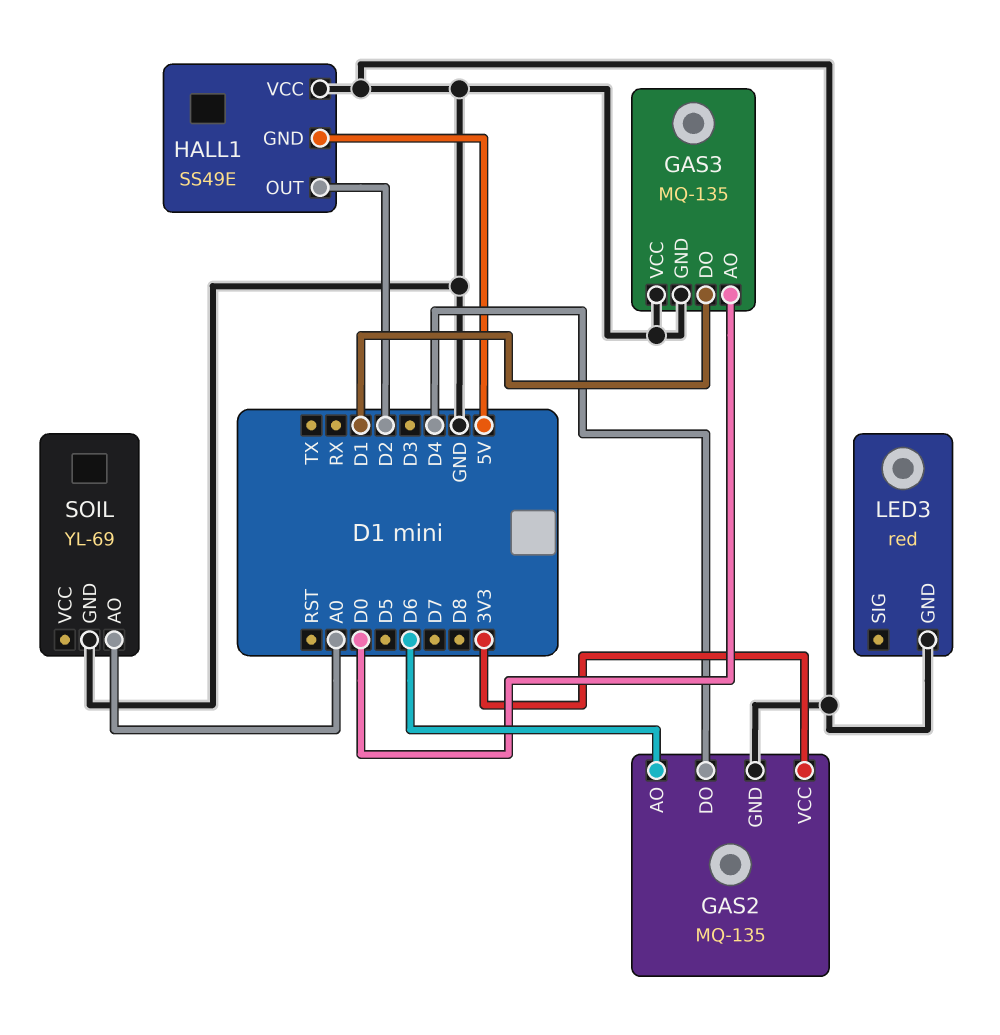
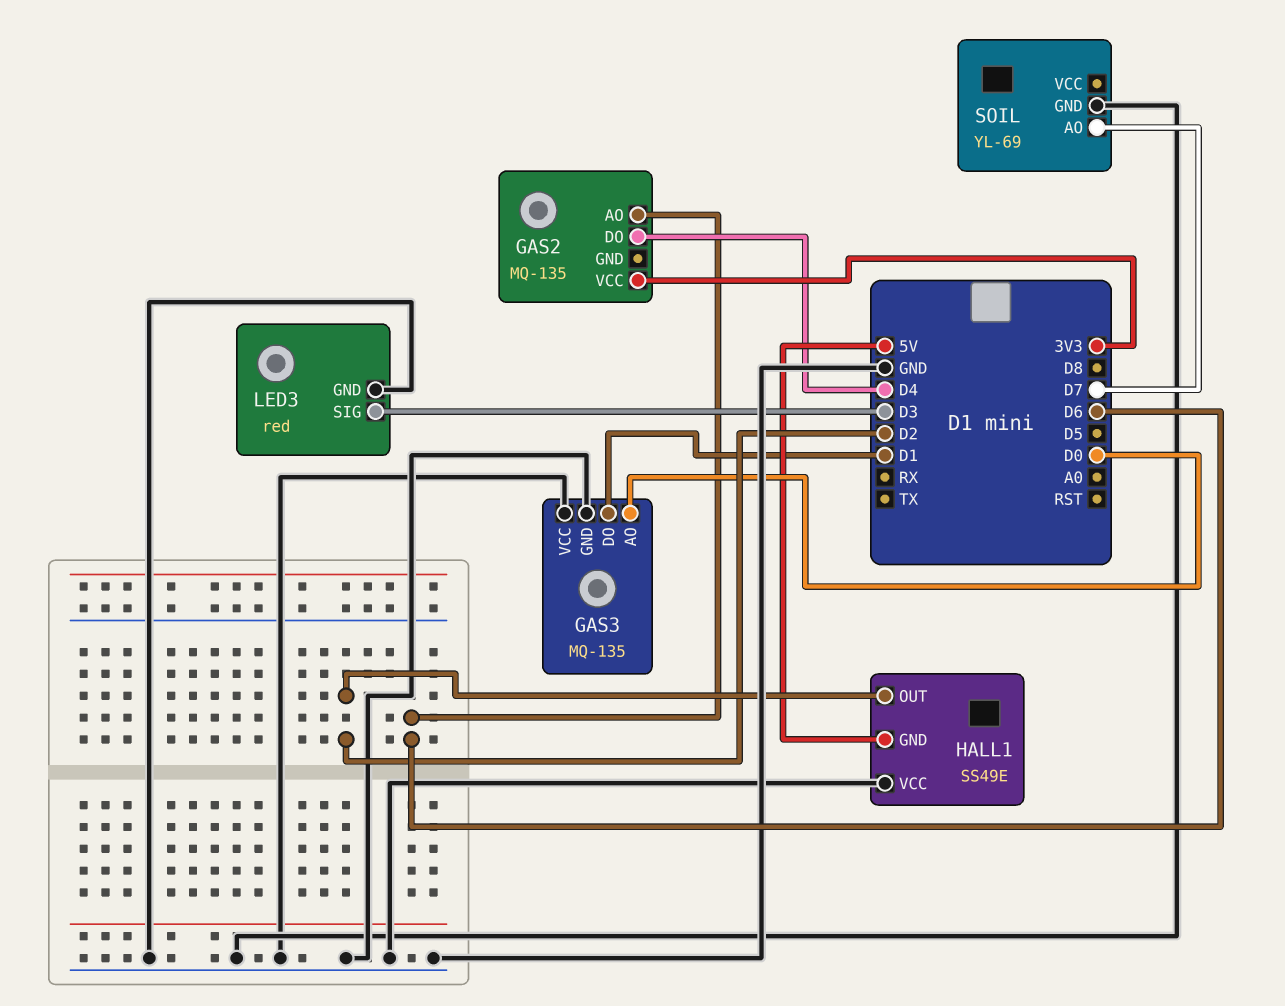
GAS2 pin GND: GND -> none
LED3 pin SIG: none -> D3
SOIL pin AO: A0 -> D7

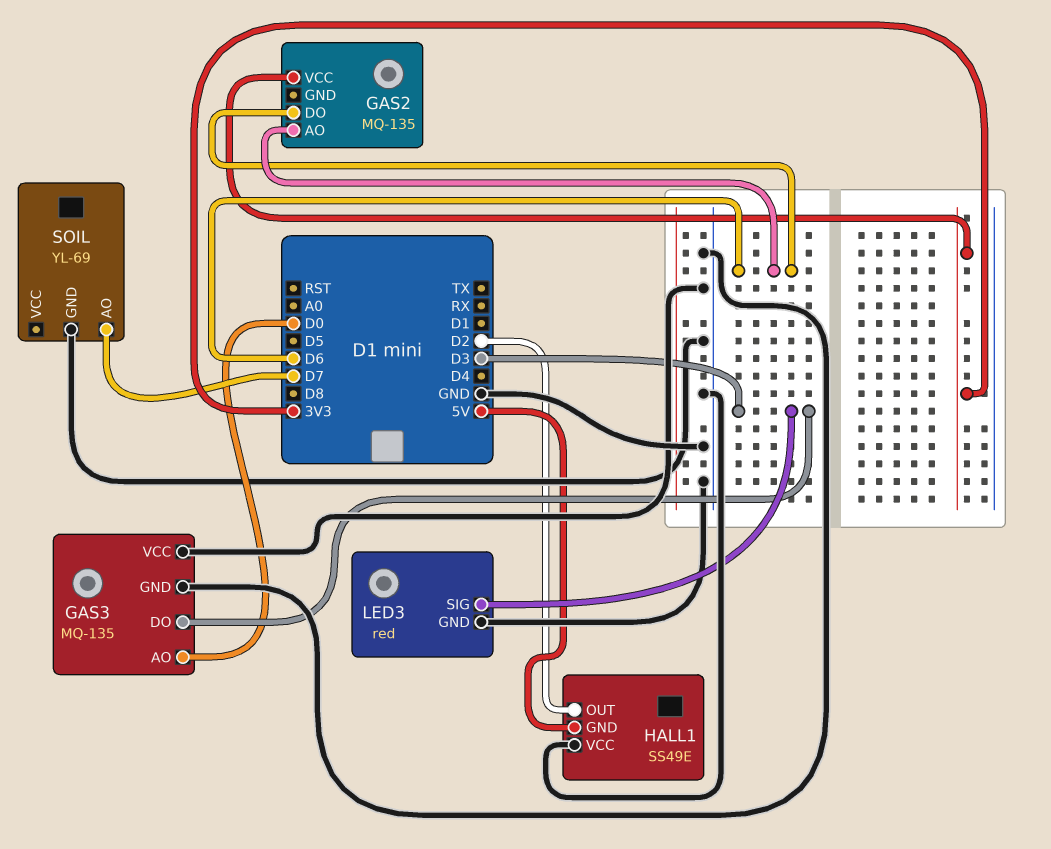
GAS2 pin DO: D4 -> D6
GAS3 pin DO: D1 -> D3

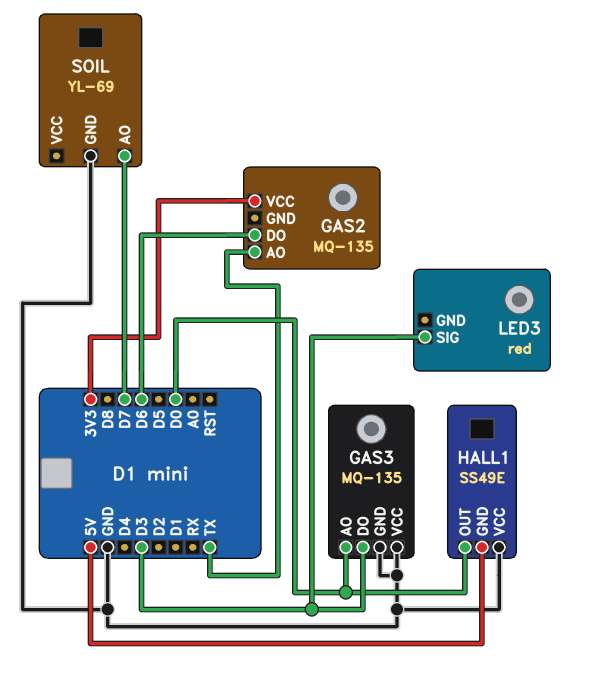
GAS2 pin AO: D6 -> TX
HALL1 pin OUT: D2 -> D0
LED3 pin GND: GND -> none

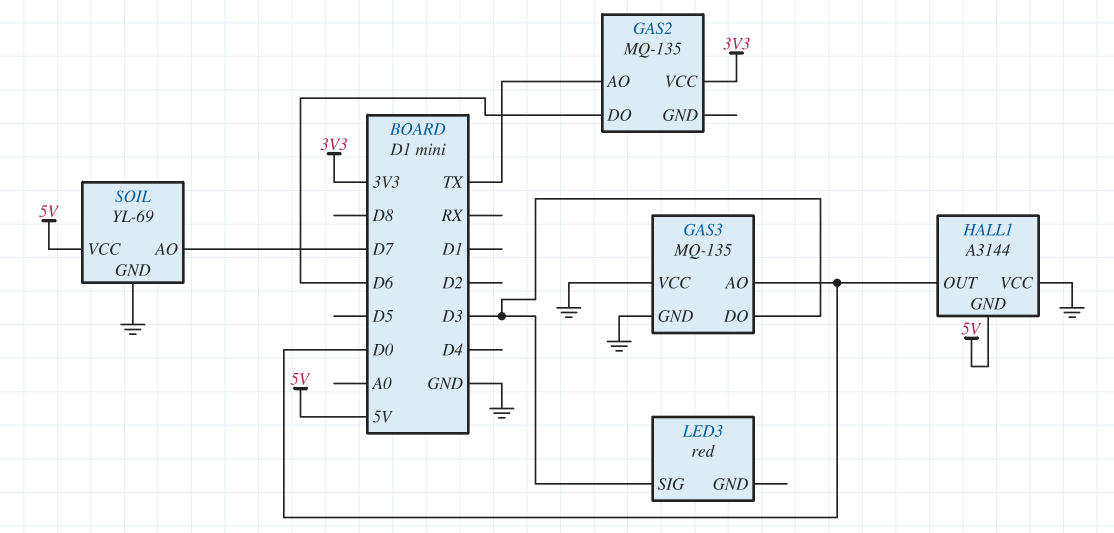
HALL1: SS49E -> A3144
SOIL pin VCC: none -> 5V

